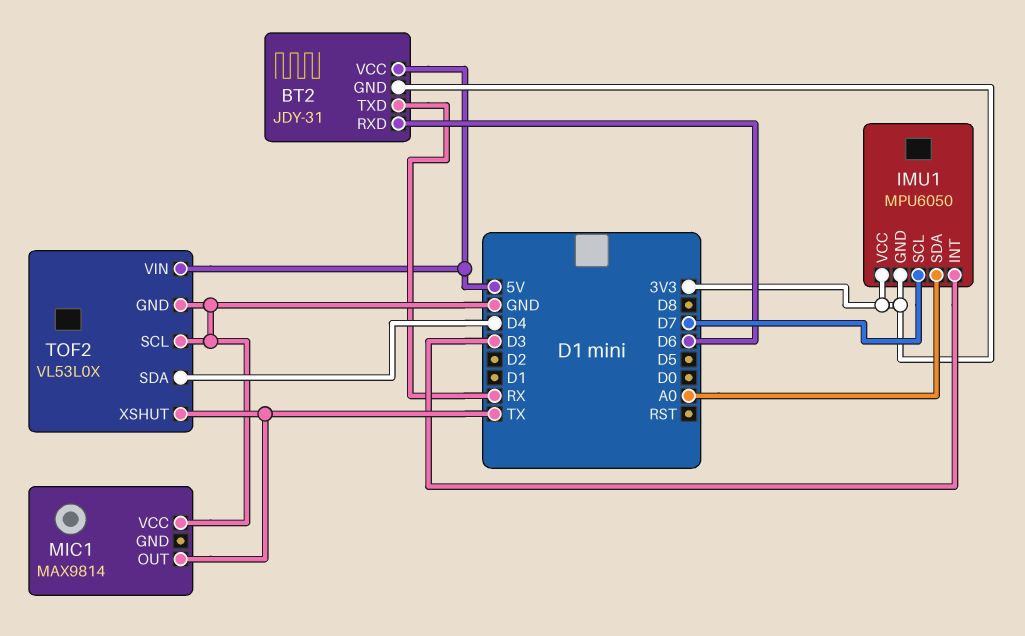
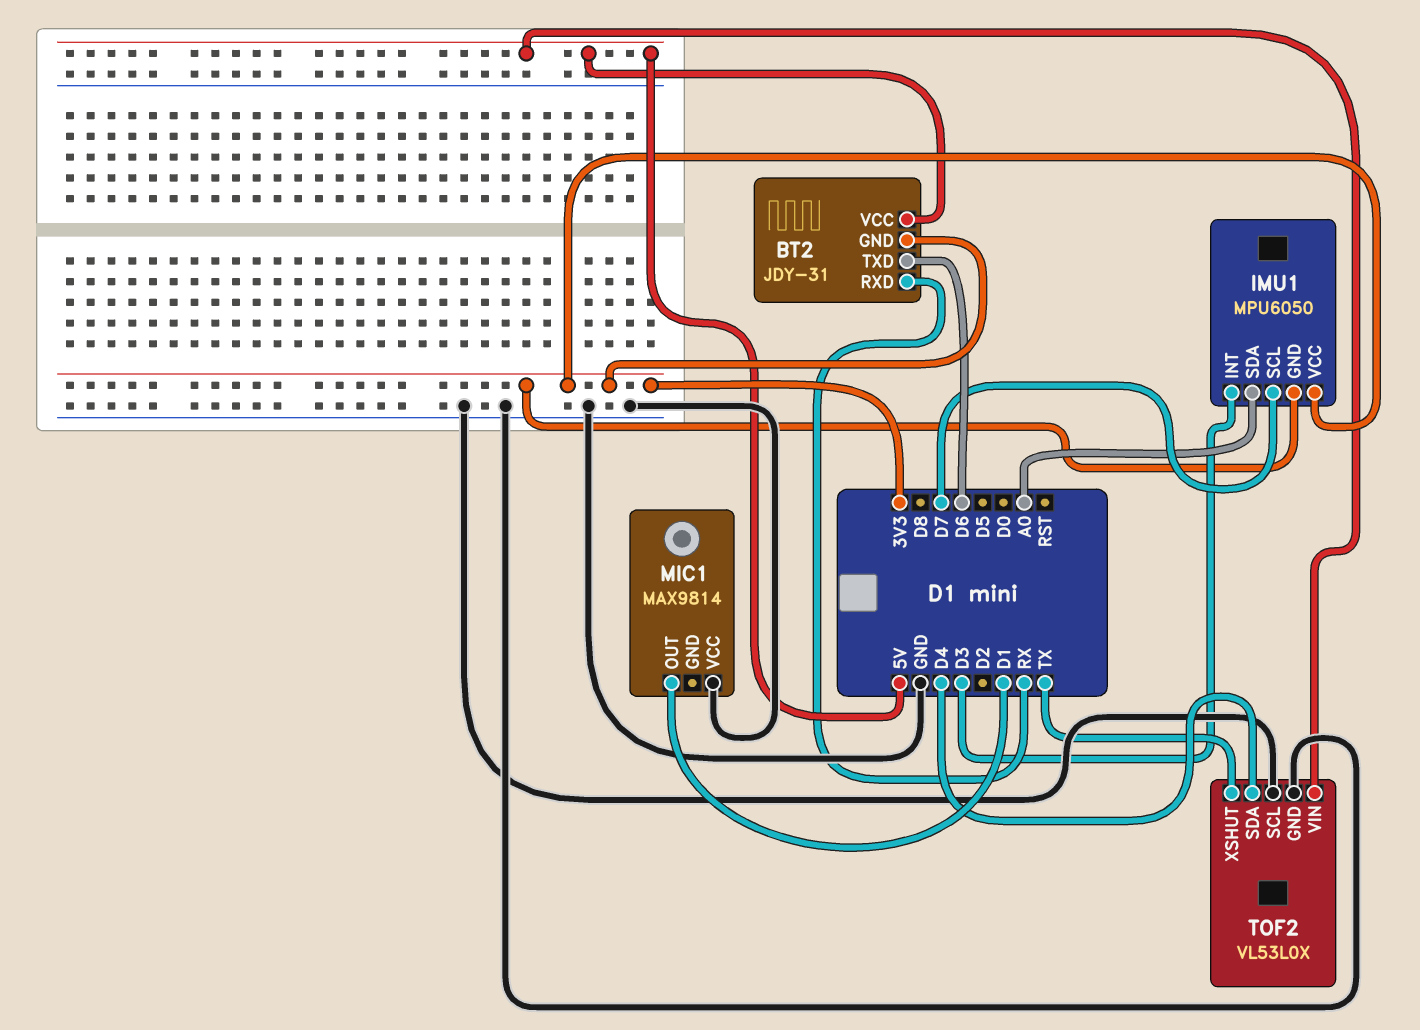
BT2 pin RXD: D6 -> RX
BT2 pin TXD: RX -> D6
MIC1 pin OUT: TX -> D1

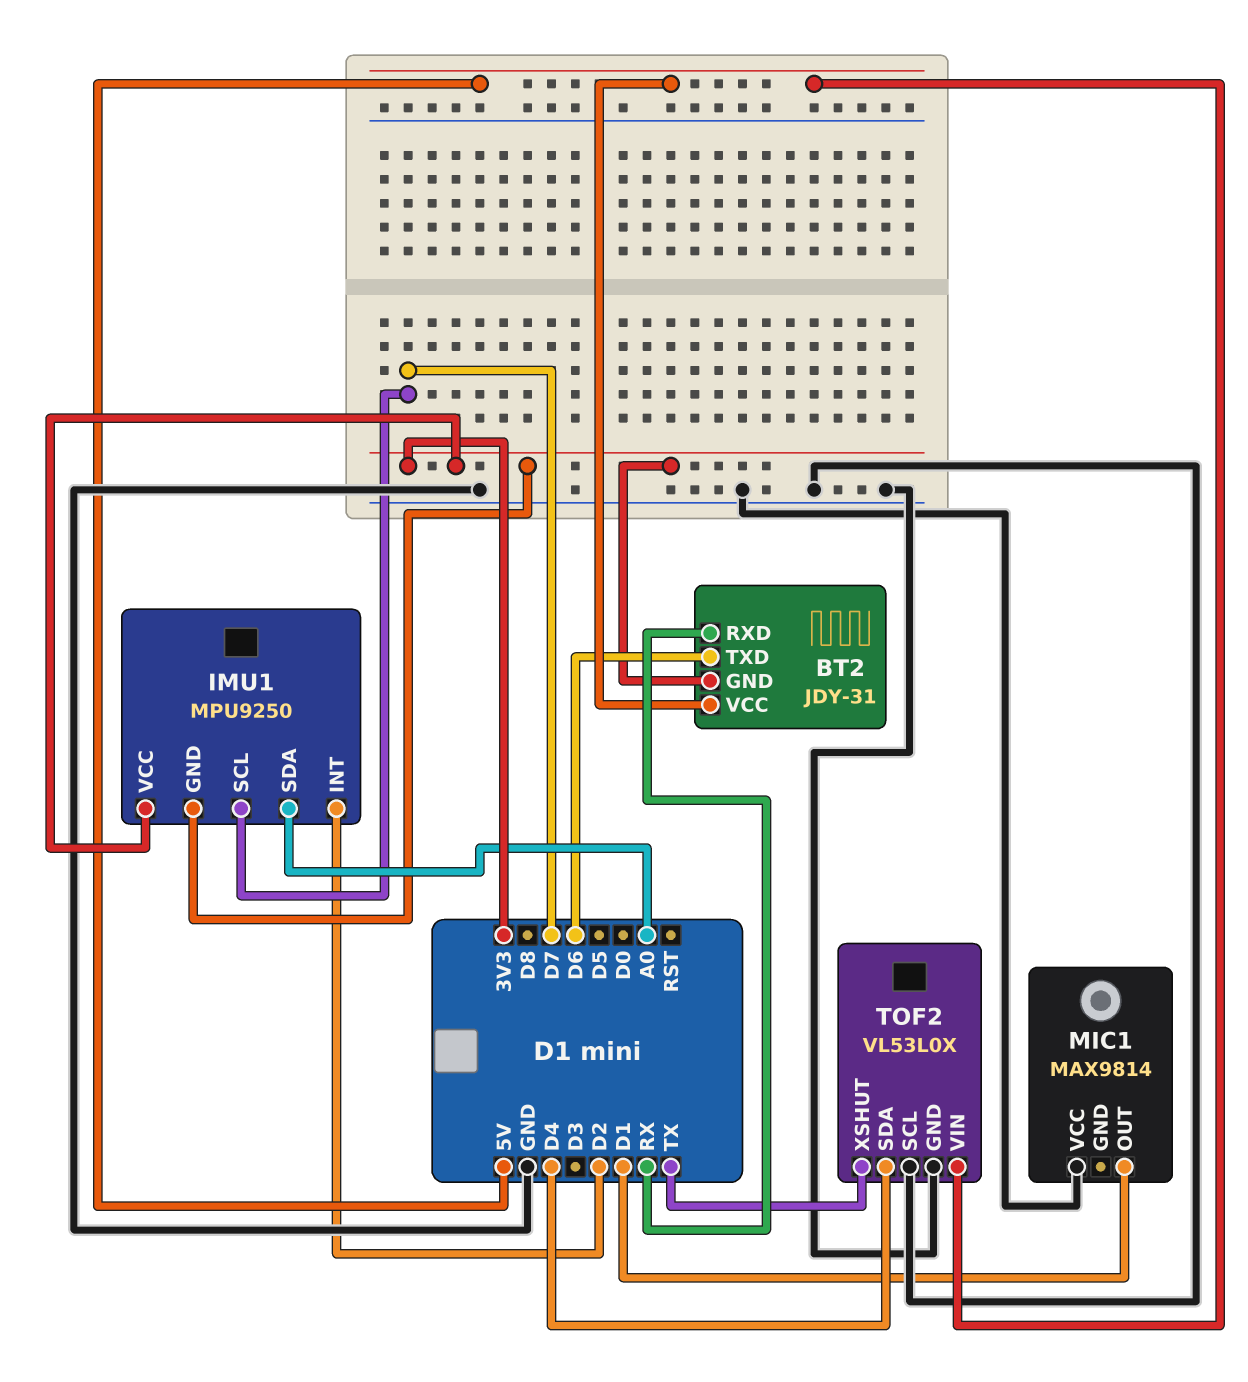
IMU1: MPU6050 -> MPU9250
IMU1 pin INT: D3 -> D2

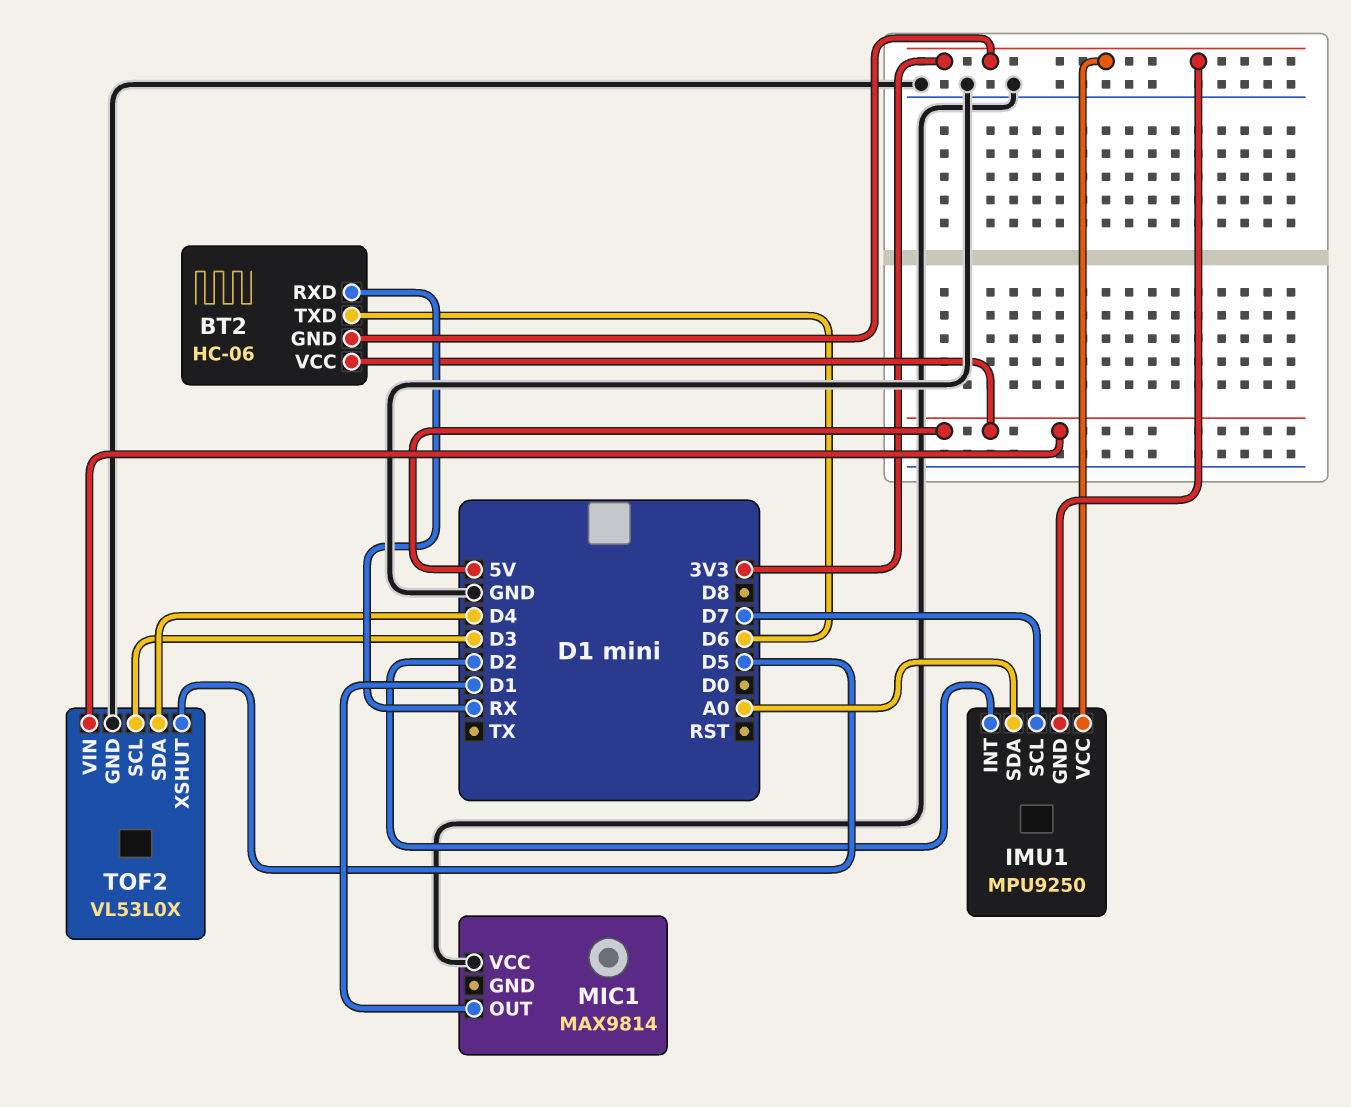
BT2: JDY-31 -> HC-06
TOF2 pin SCL: GND -> D3
TOF2 pin XSHUT: TX -> D5

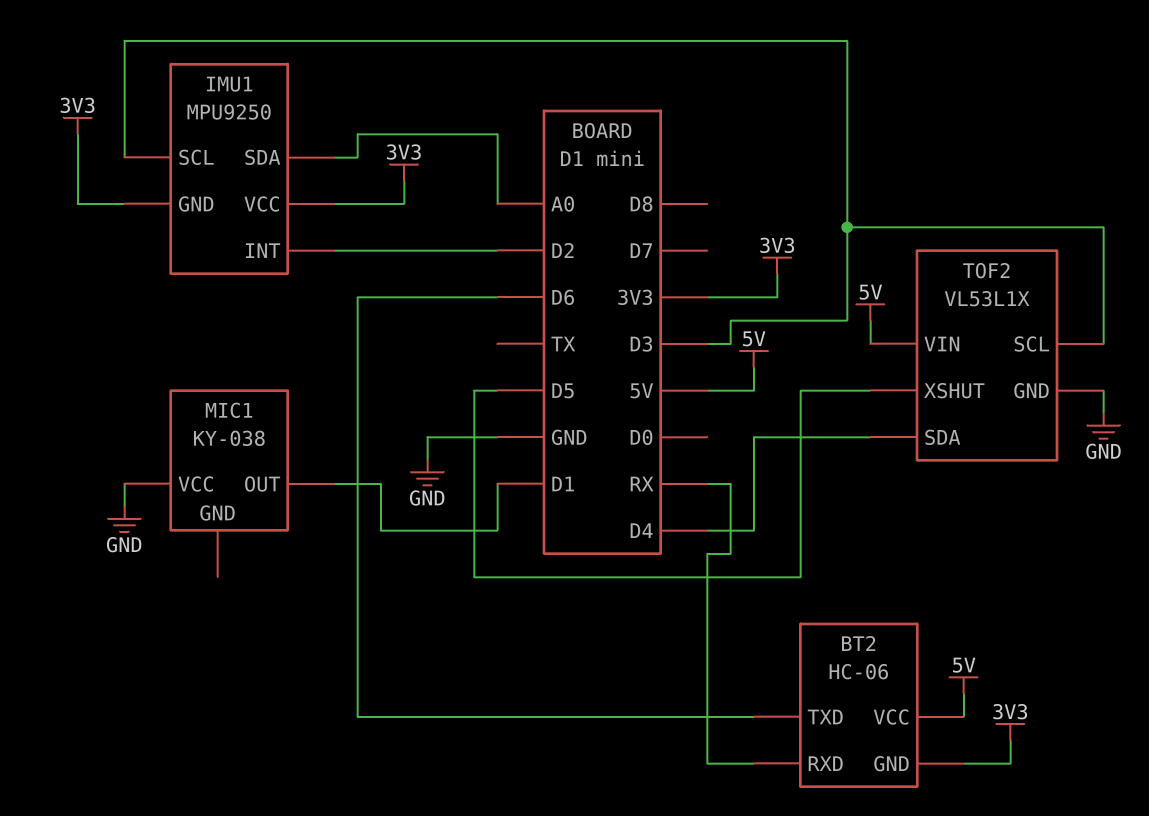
IMU1 pin SCL: D7 -> D3
MIC1: MAX9814 -> KY-038
TOF2: VL53L0X -> VL53L1X

